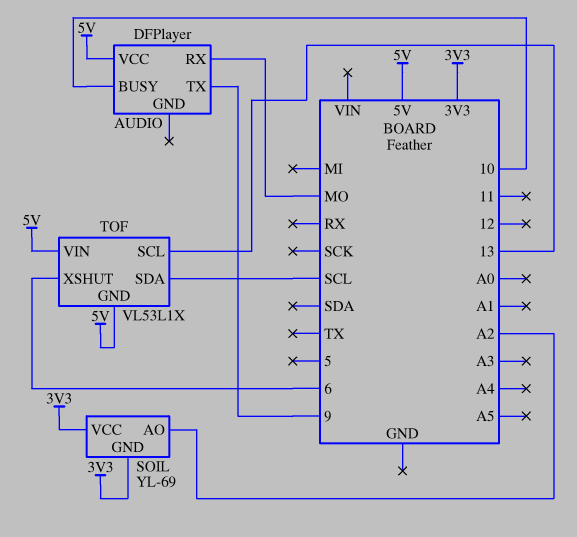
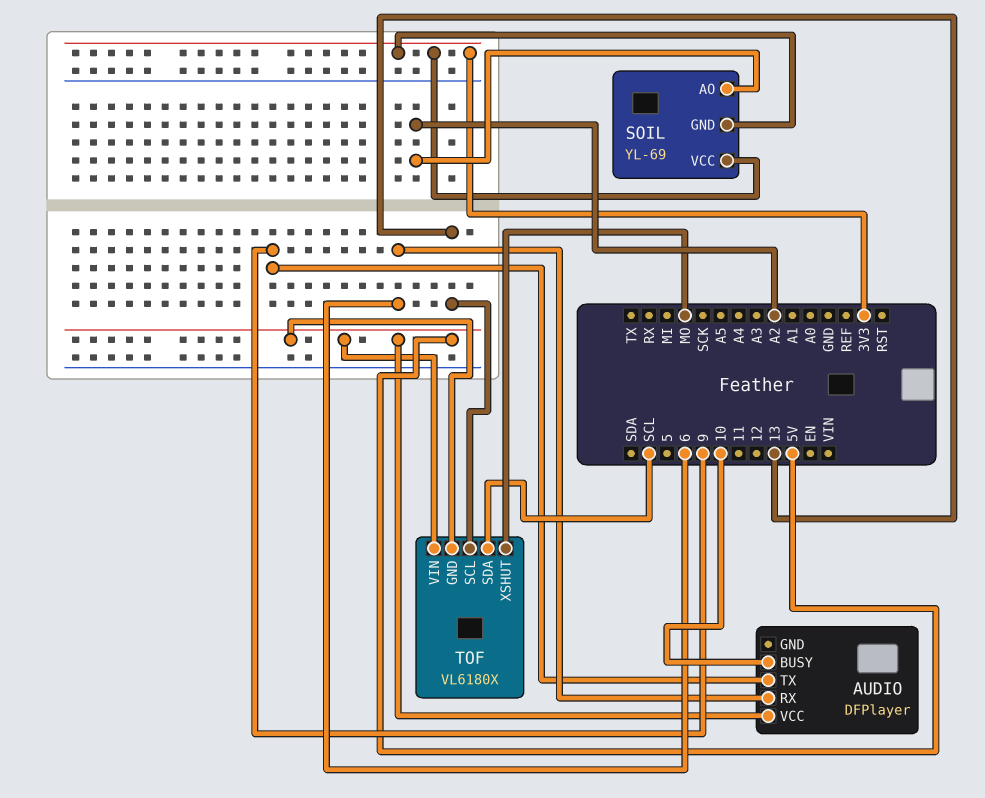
AUDIO pin RX: MO -> 6
TOF: VL53L1X -> VL6180X
TOF pin XSHUT: 6 -> MO

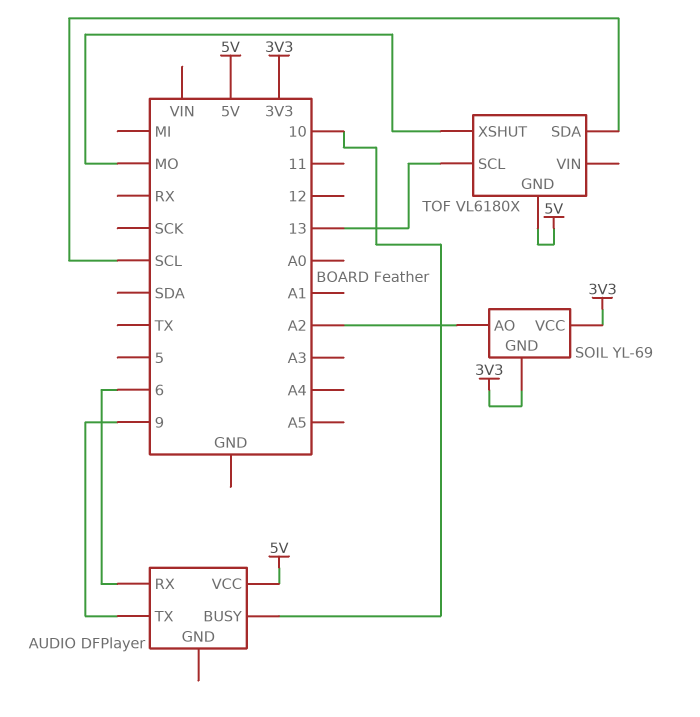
TOF pin VIN: 5V -> none

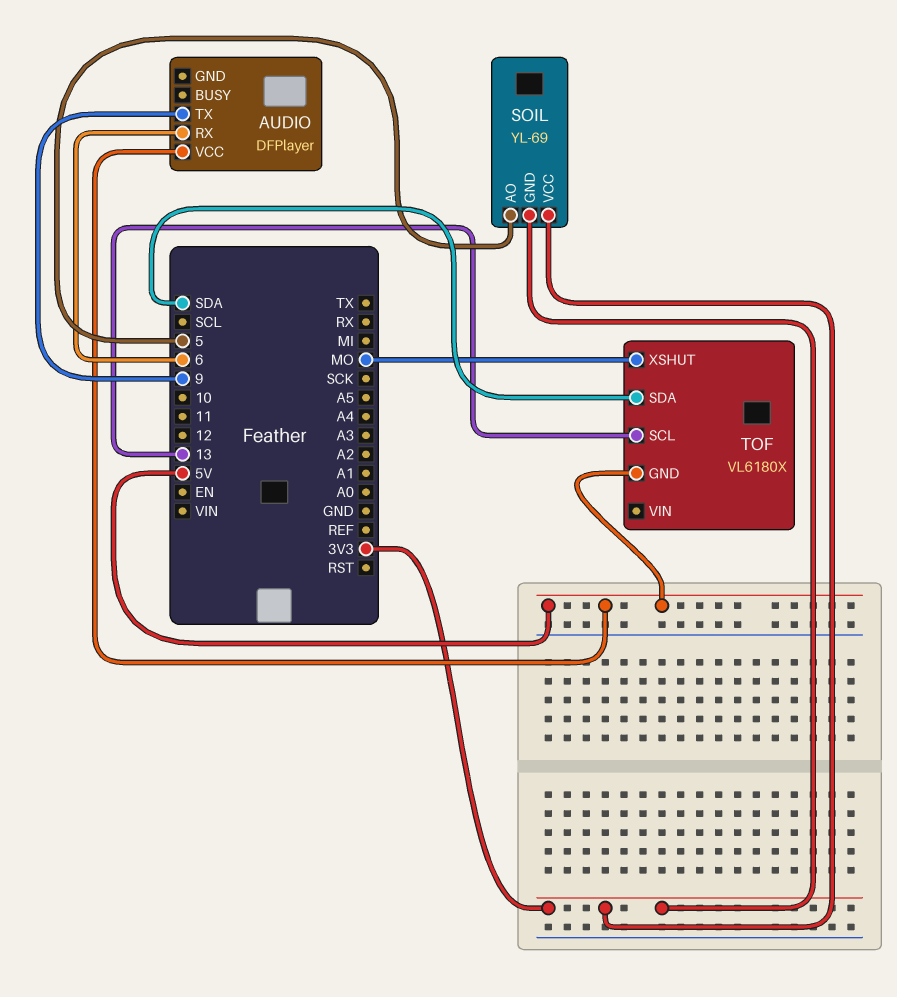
AUDIO pin BUSY: 10 -> none
SOIL pin AO: A2 -> 5
TOF pin SDA: SCL -> SDA

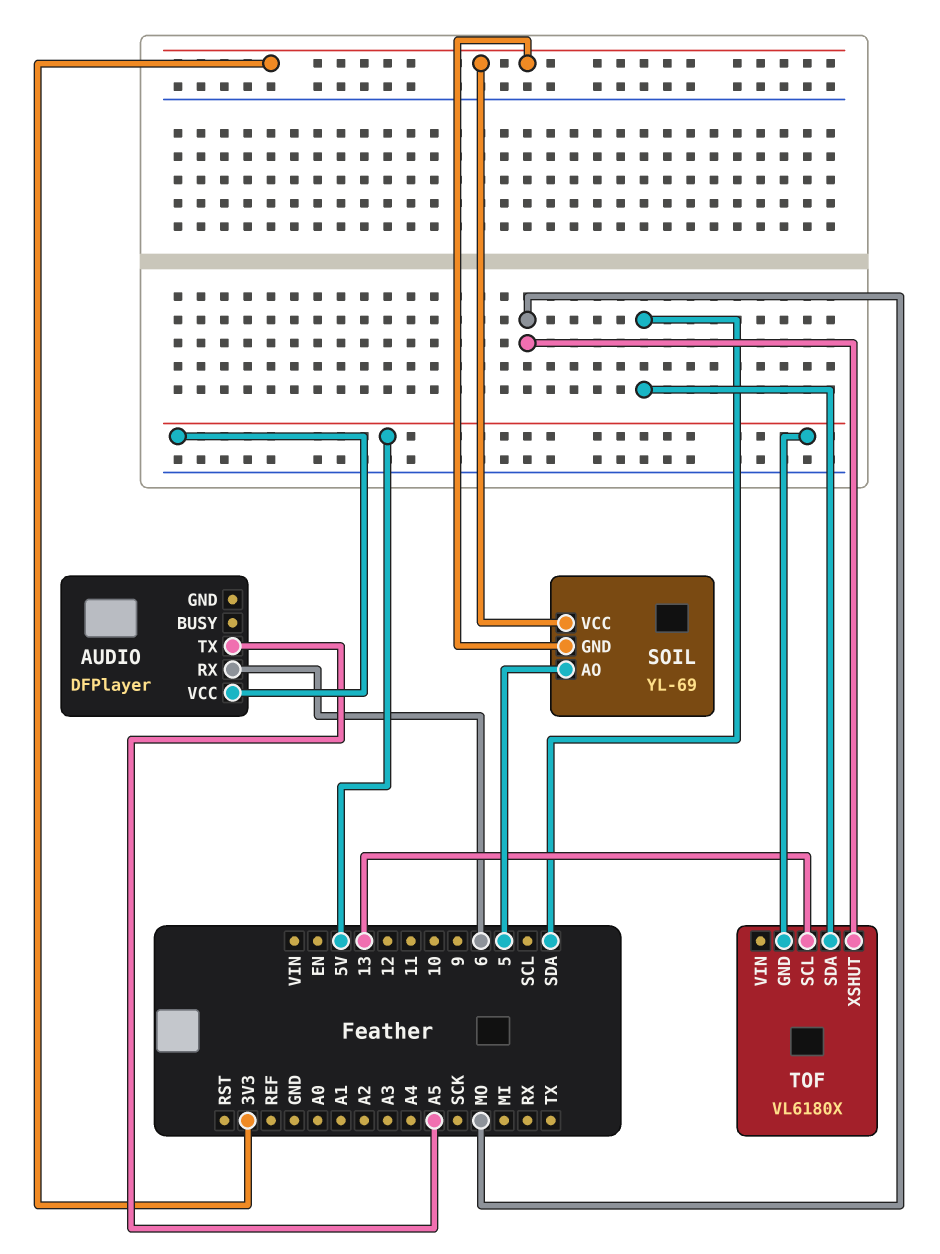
AUDIO pin TX: 9 -> A5

